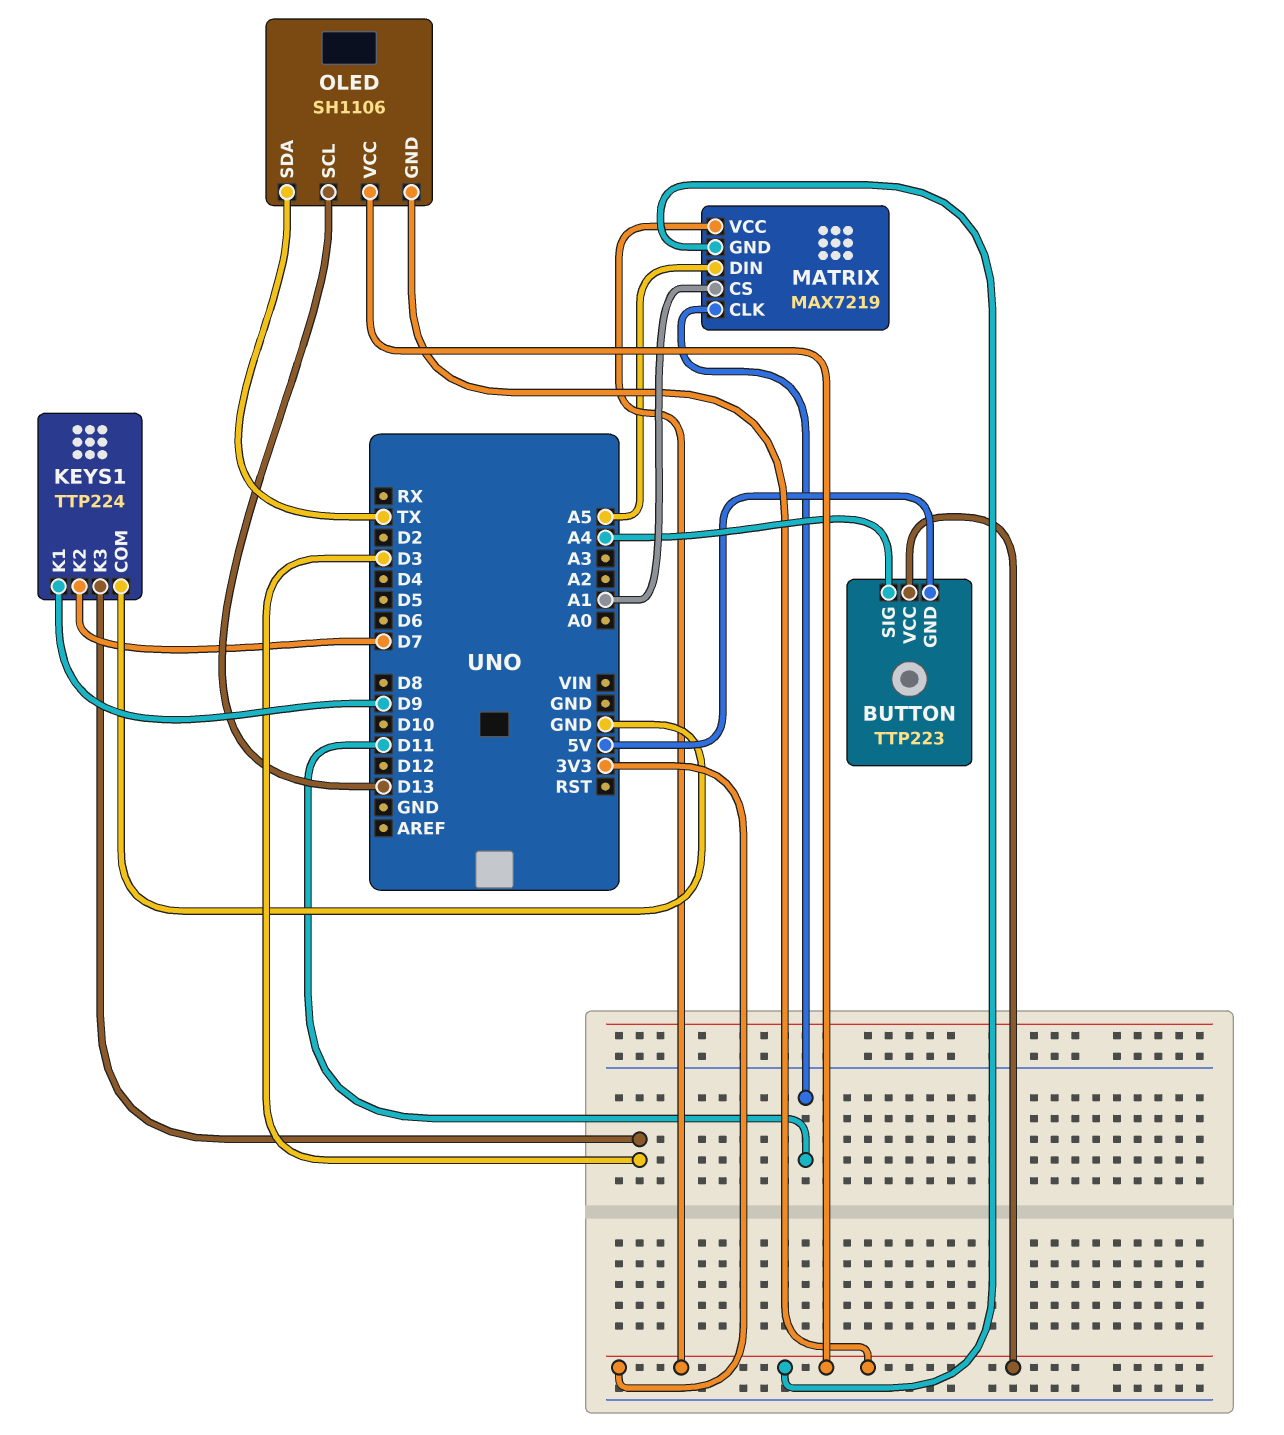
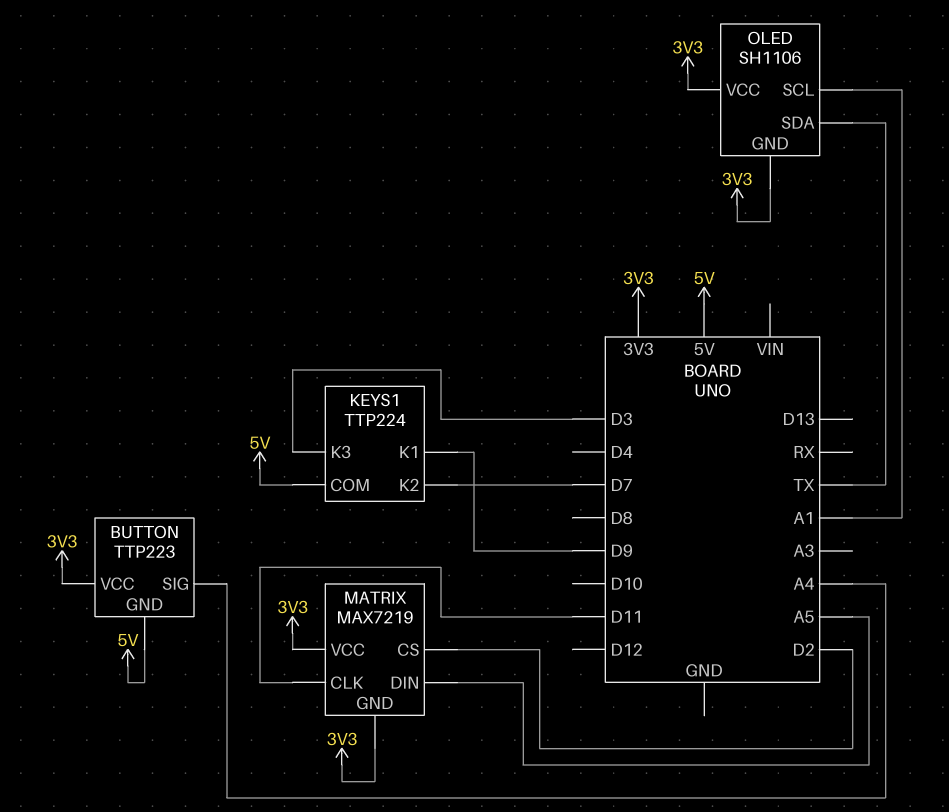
KEYS1 pin COM: GND -> 5V
MATRIX pin CS: A1 -> D2
OLED pin SCL: D13 -> A1

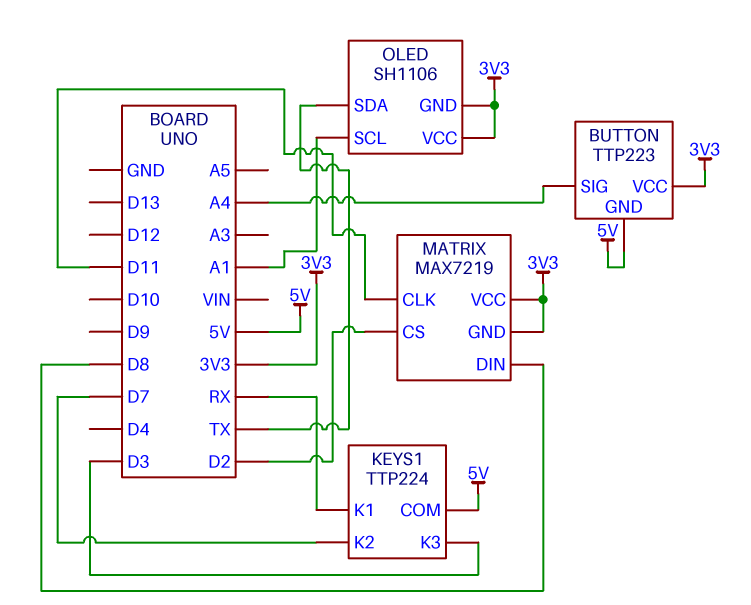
KEYS1 pin K1: D9 -> RX
MATRIX pin DIN: A5 -> D8

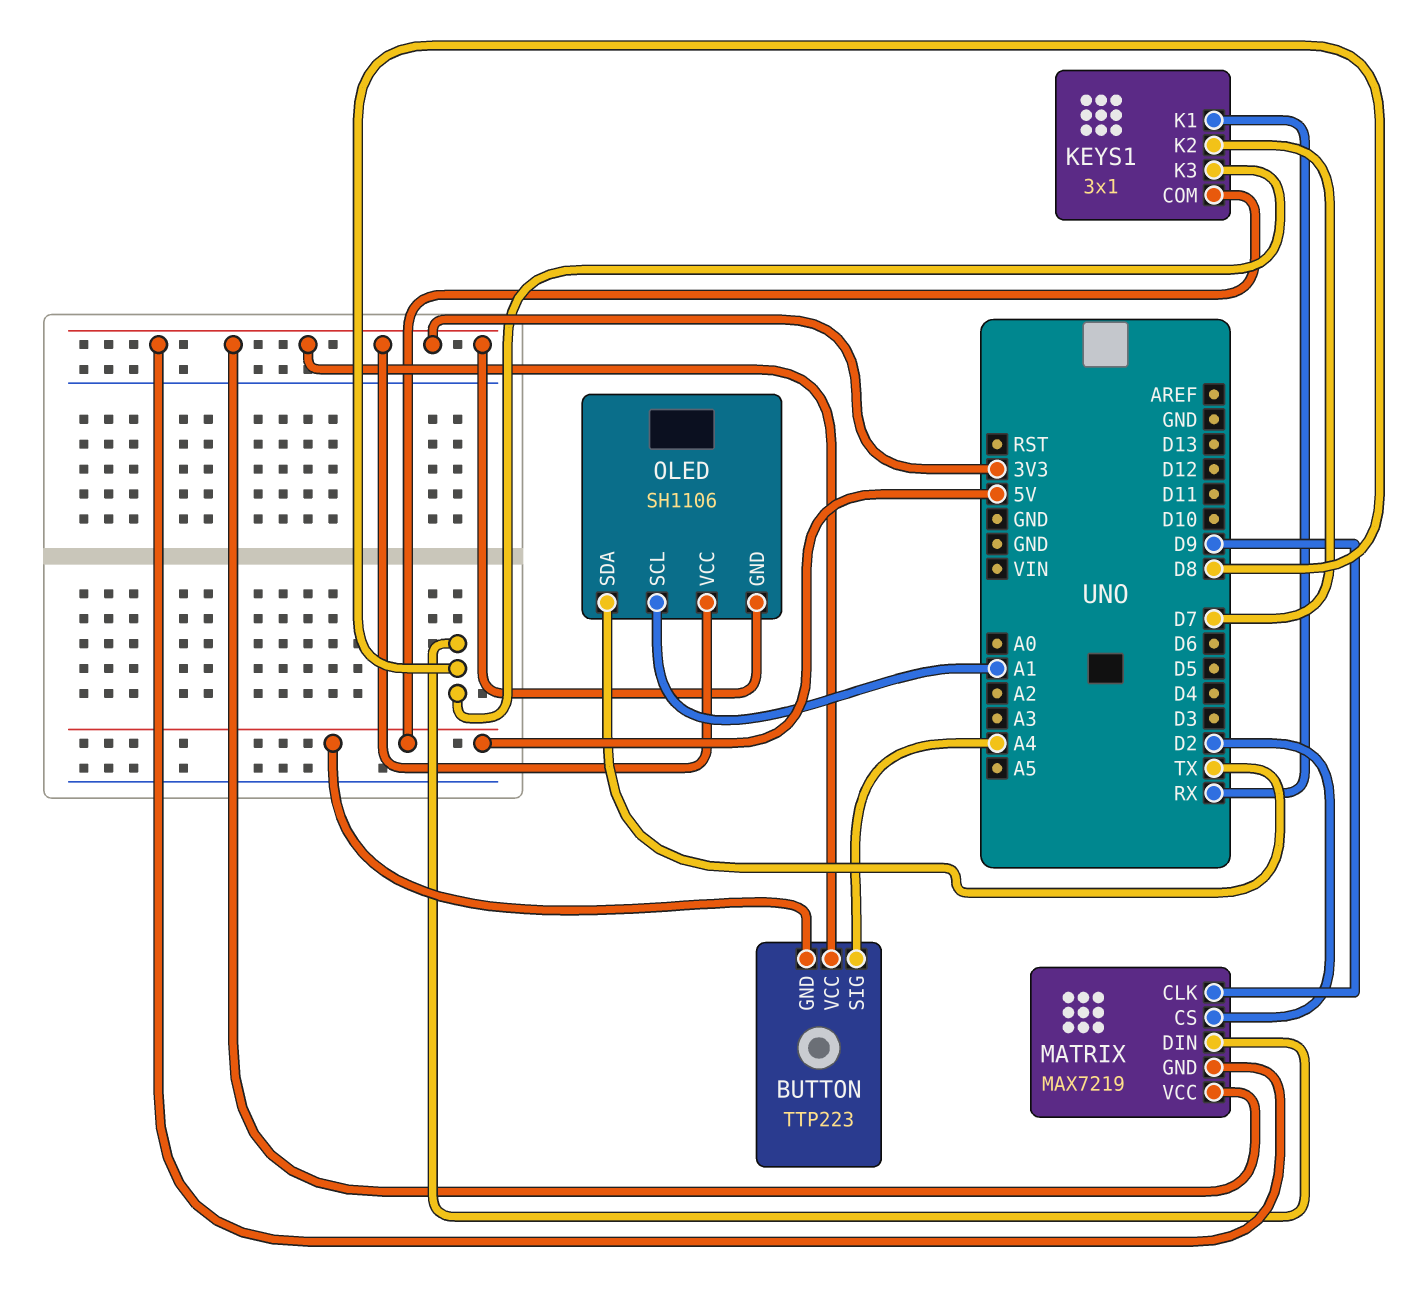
KEYS1: TTP224 -> 3x1
KEYS1 pin K3: D3 -> D8
MATRIX pin CLK: D11 -> D9

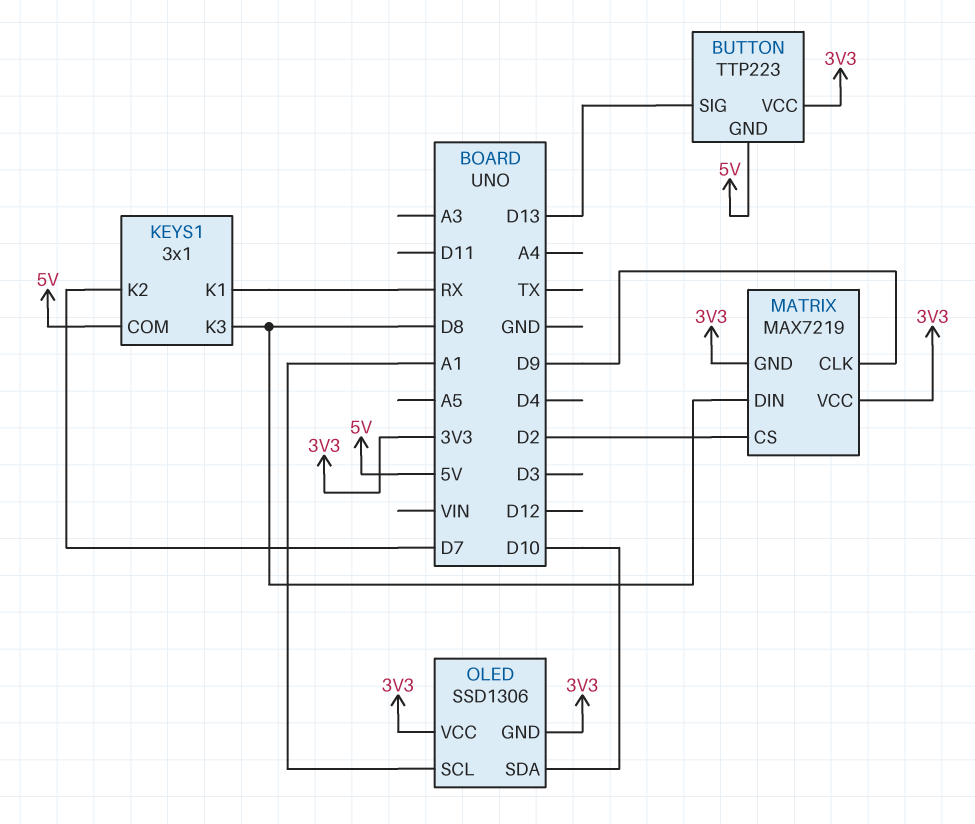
BUTTON pin SIG: A4 -> D13
OLED: SH1106 -> SSD1306
OLED pin SDA: TX -> D10

